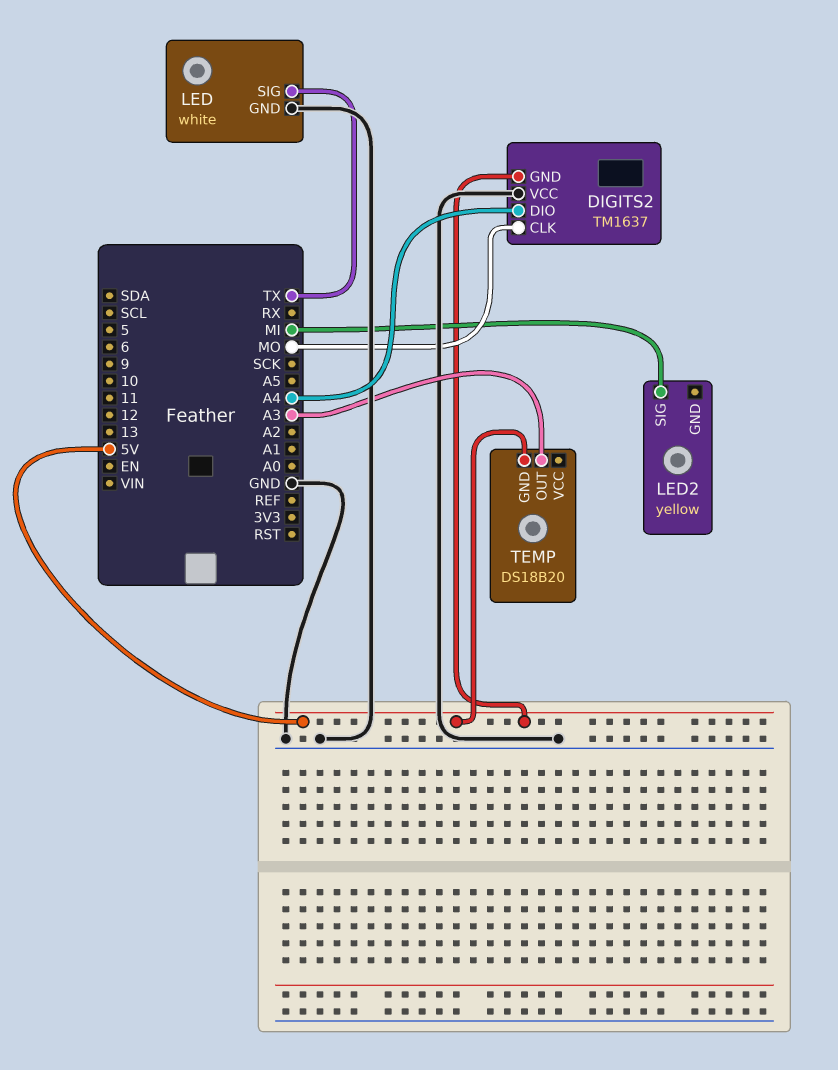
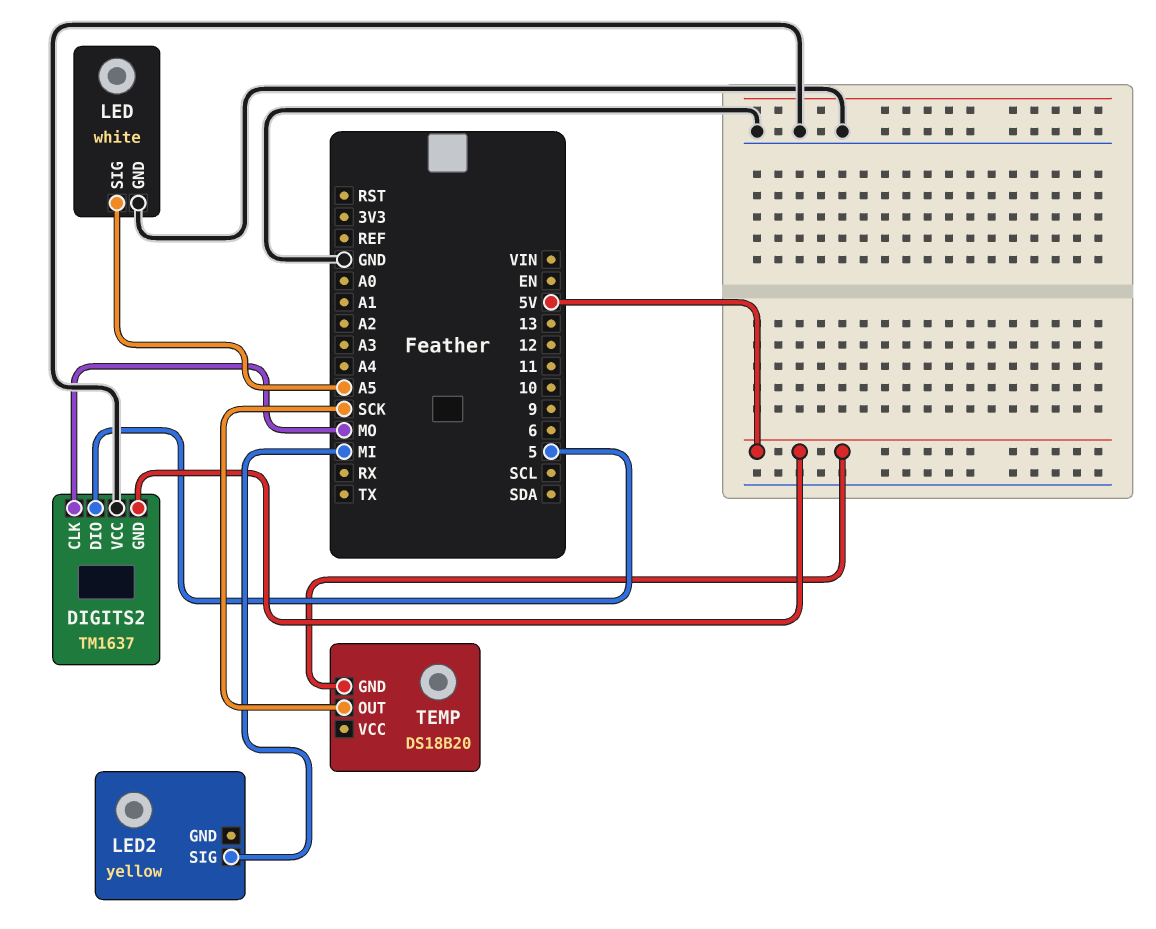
DIGITS2 pin DIO: A4 -> 5
LED pin SIG: TX -> A5
TEMP pin OUT: A3 -> SCK

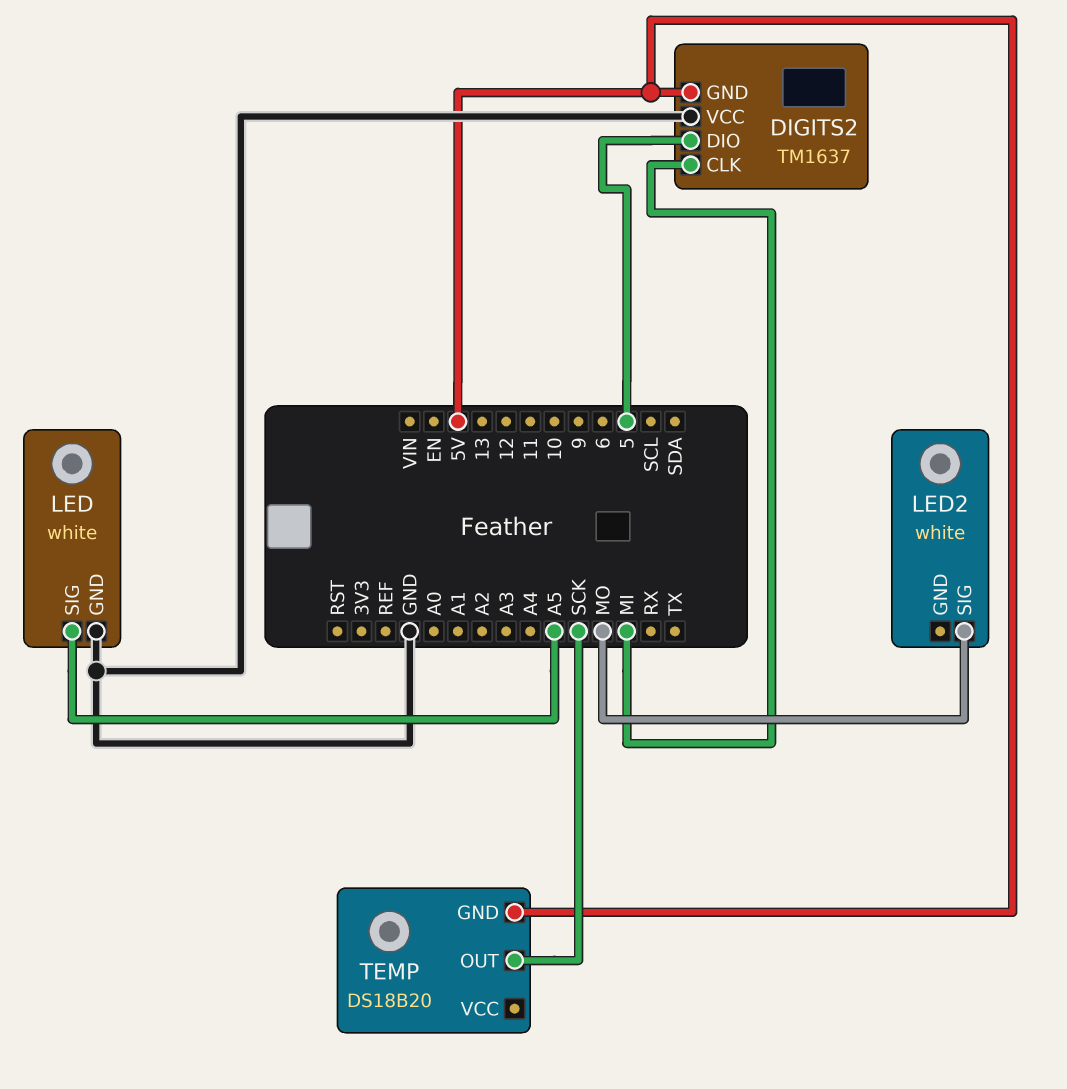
DIGITS2 pin CLK: MO -> MI
LED2: yellow -> white
LED2 pin SIG: MI -> MO

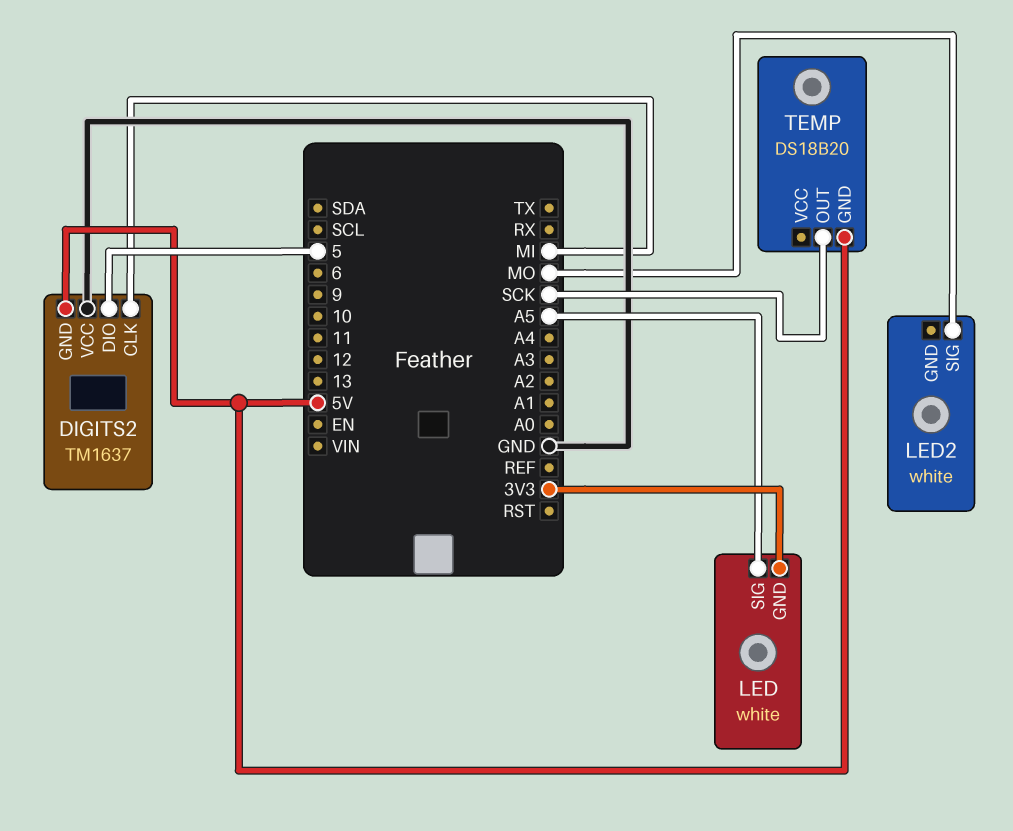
LED pin GND: GND -> 3V3

